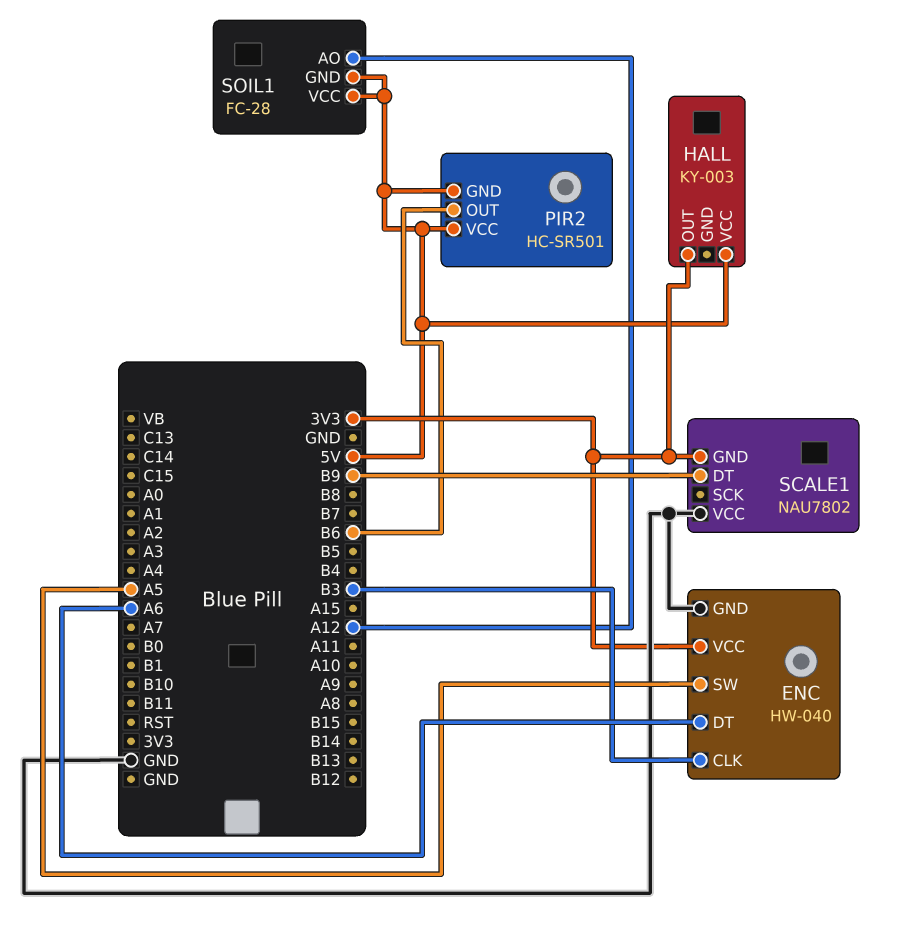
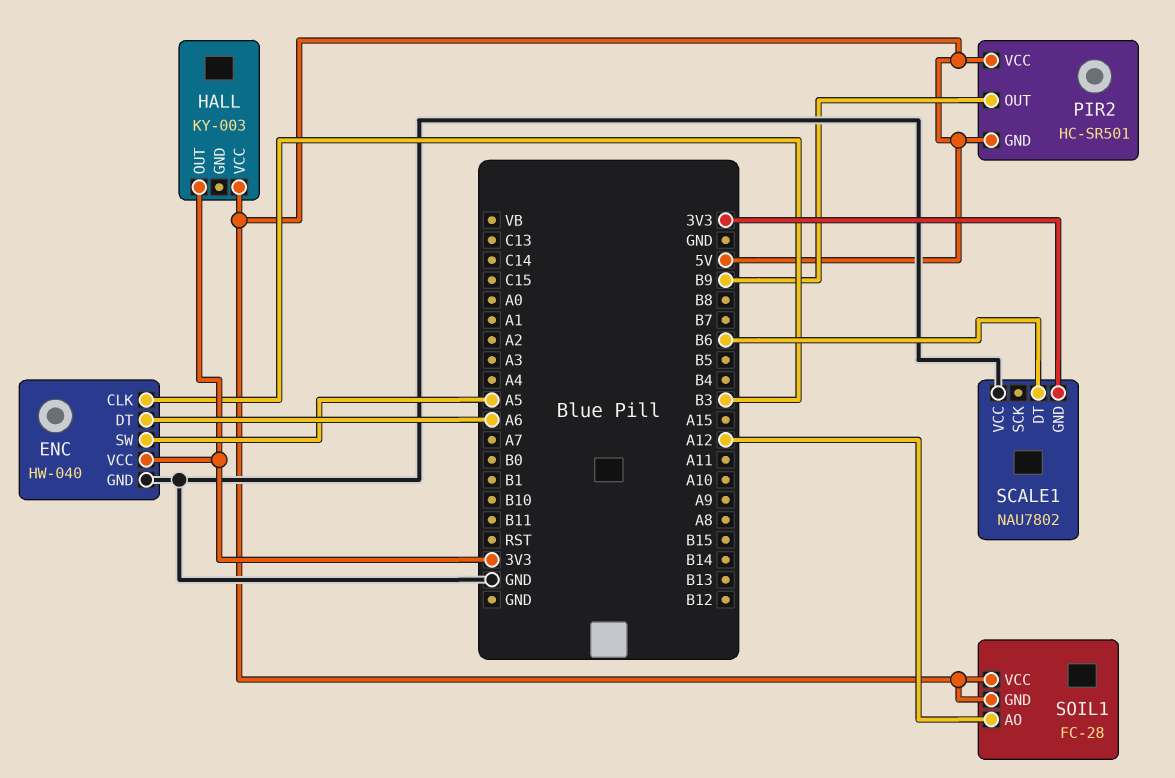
PIR2 pin OUT: B6 -> B9
SCALE1 pin DT: B9 -> B6

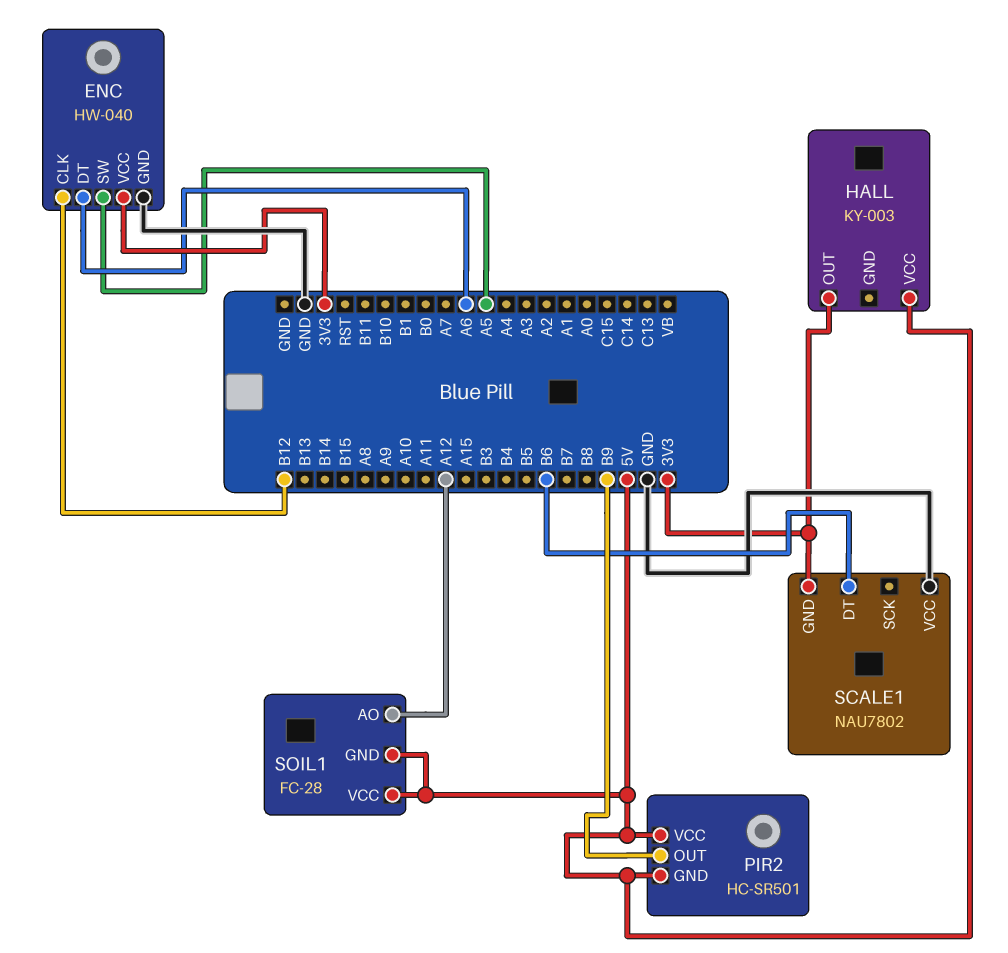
ENC pin CLK: B3 -> B12

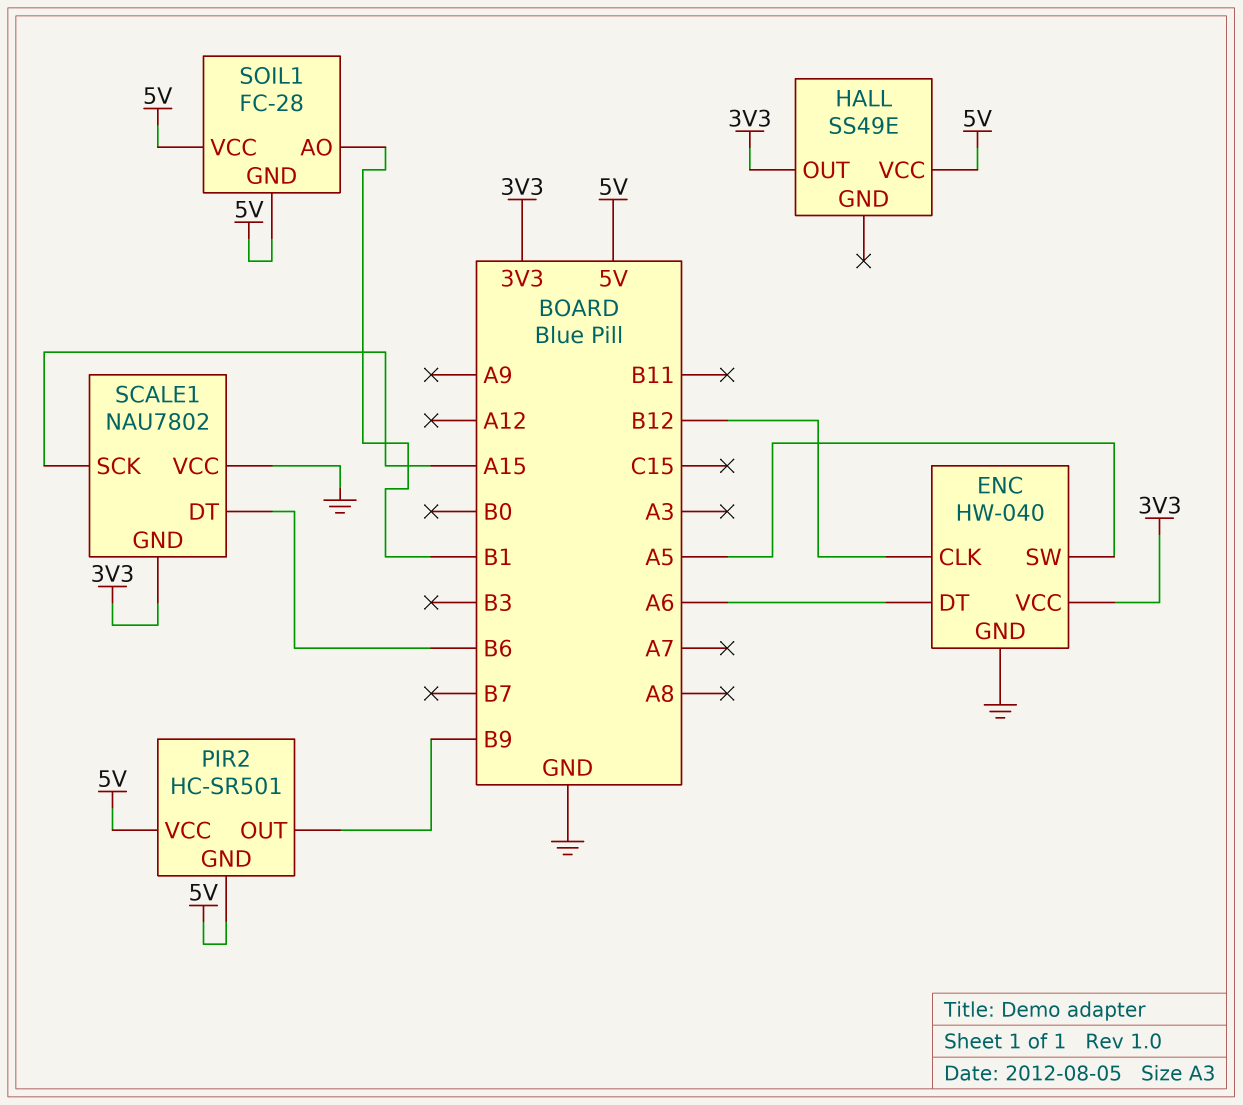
HALL: KY-003 -> SS49E
SCALE1 pin SCK: none -> A15
SOIL1 pin AO: A12 -> B1

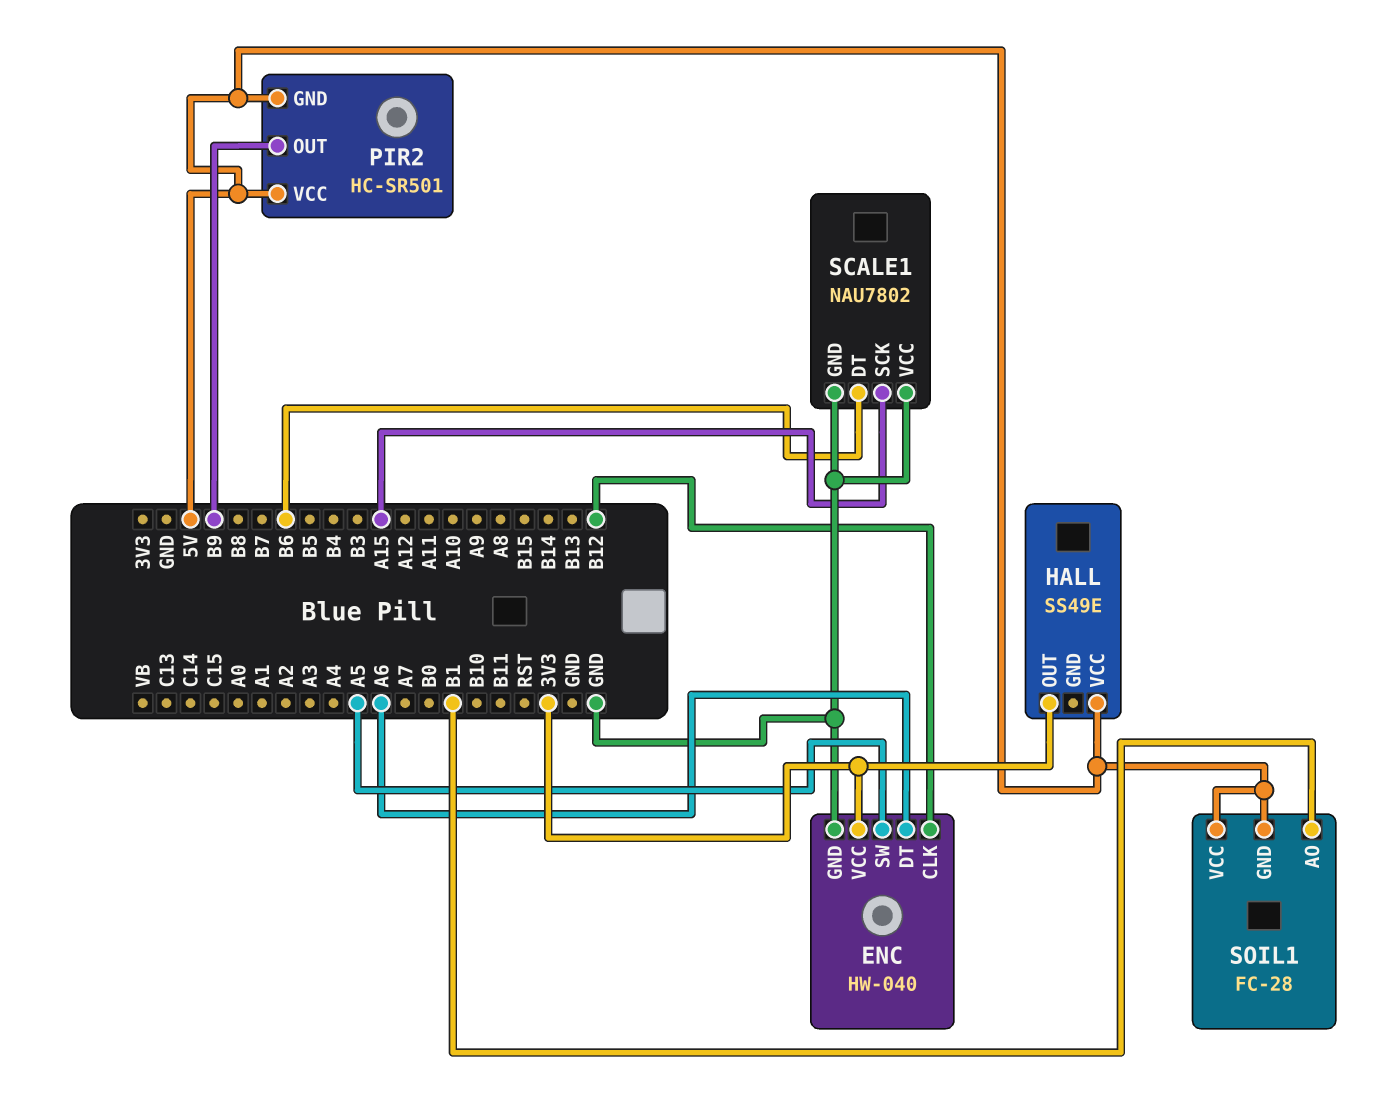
SCALE1 pin GND: 3V3 -> GND

